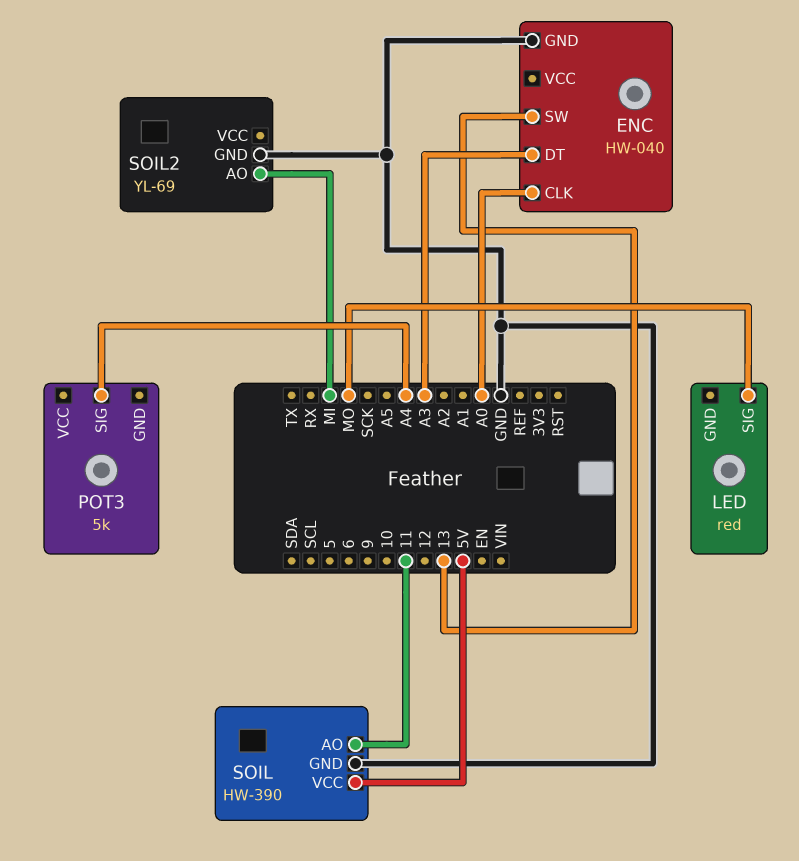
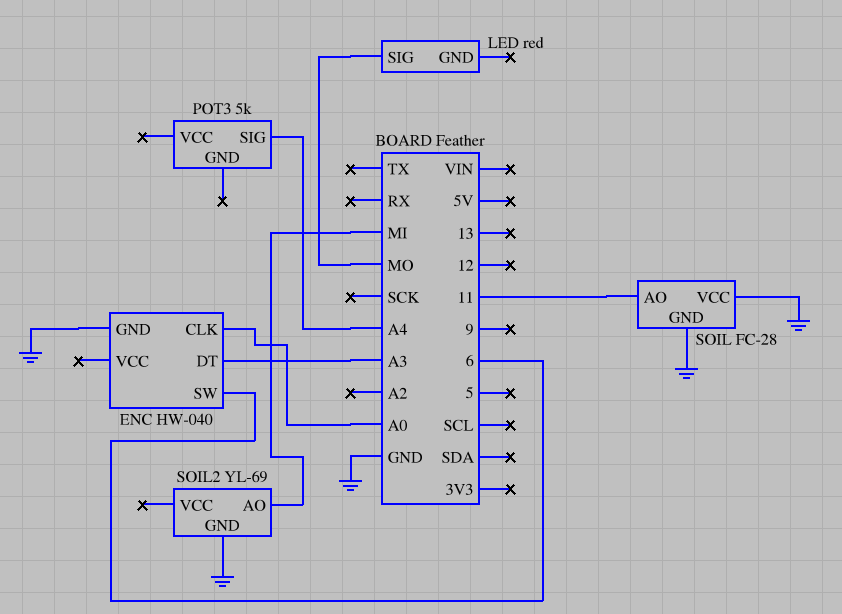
ENC pin SW: 13 -> 6
SOIL: HW-390 -> FC-28
SOIL pin VCC: 5V -> GND

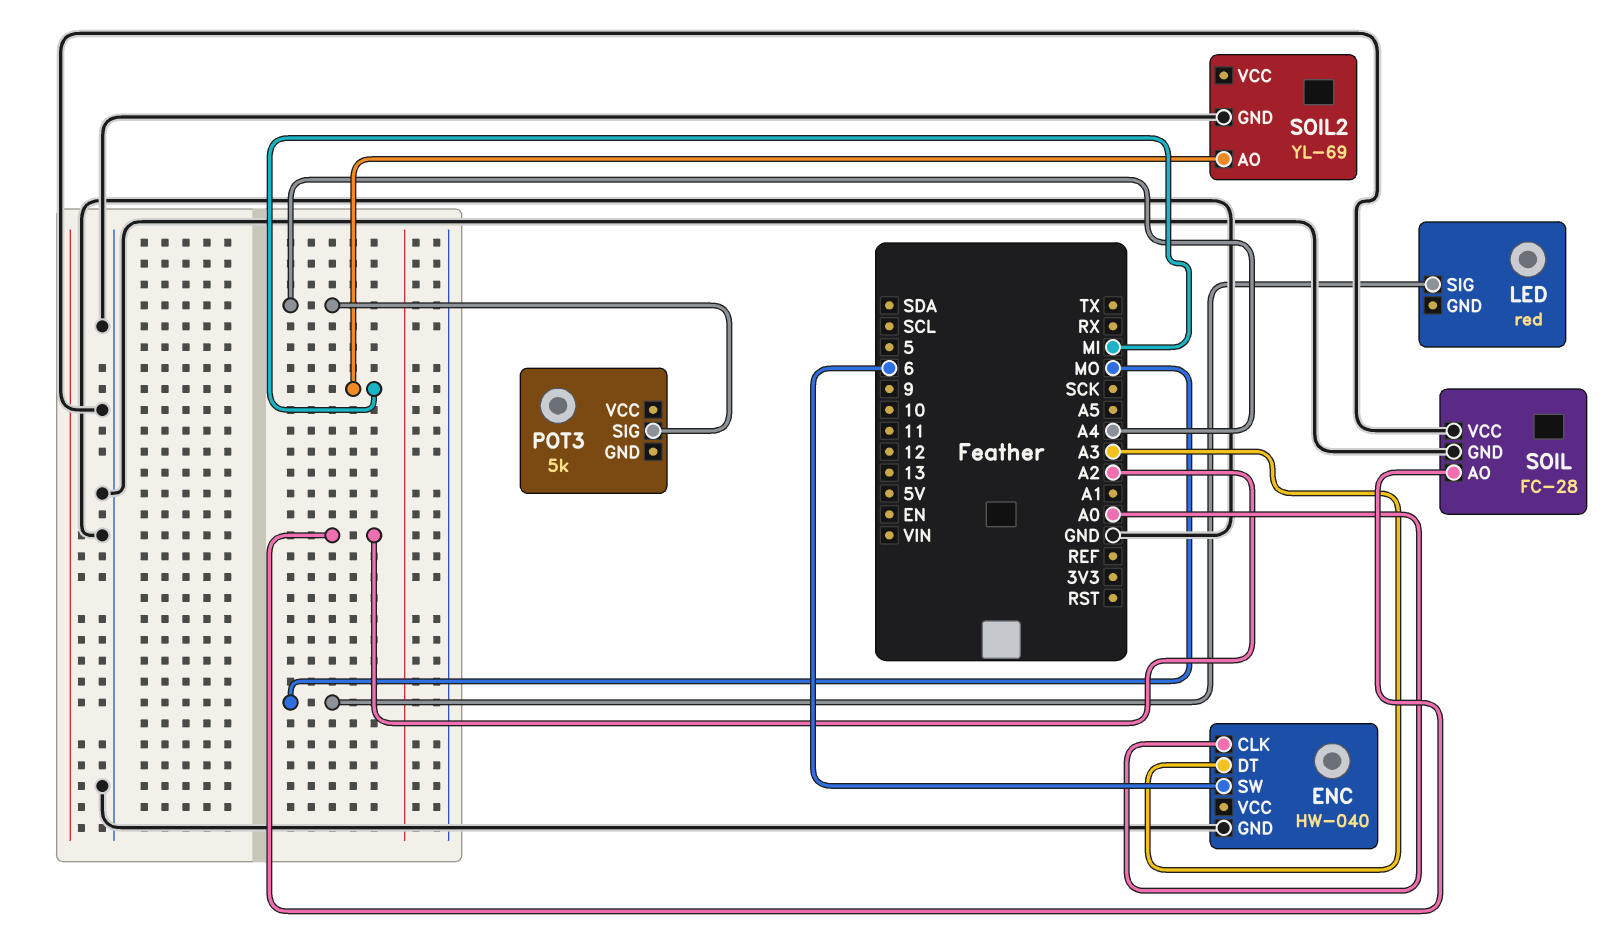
SOIL pin AO: 11 -> A2

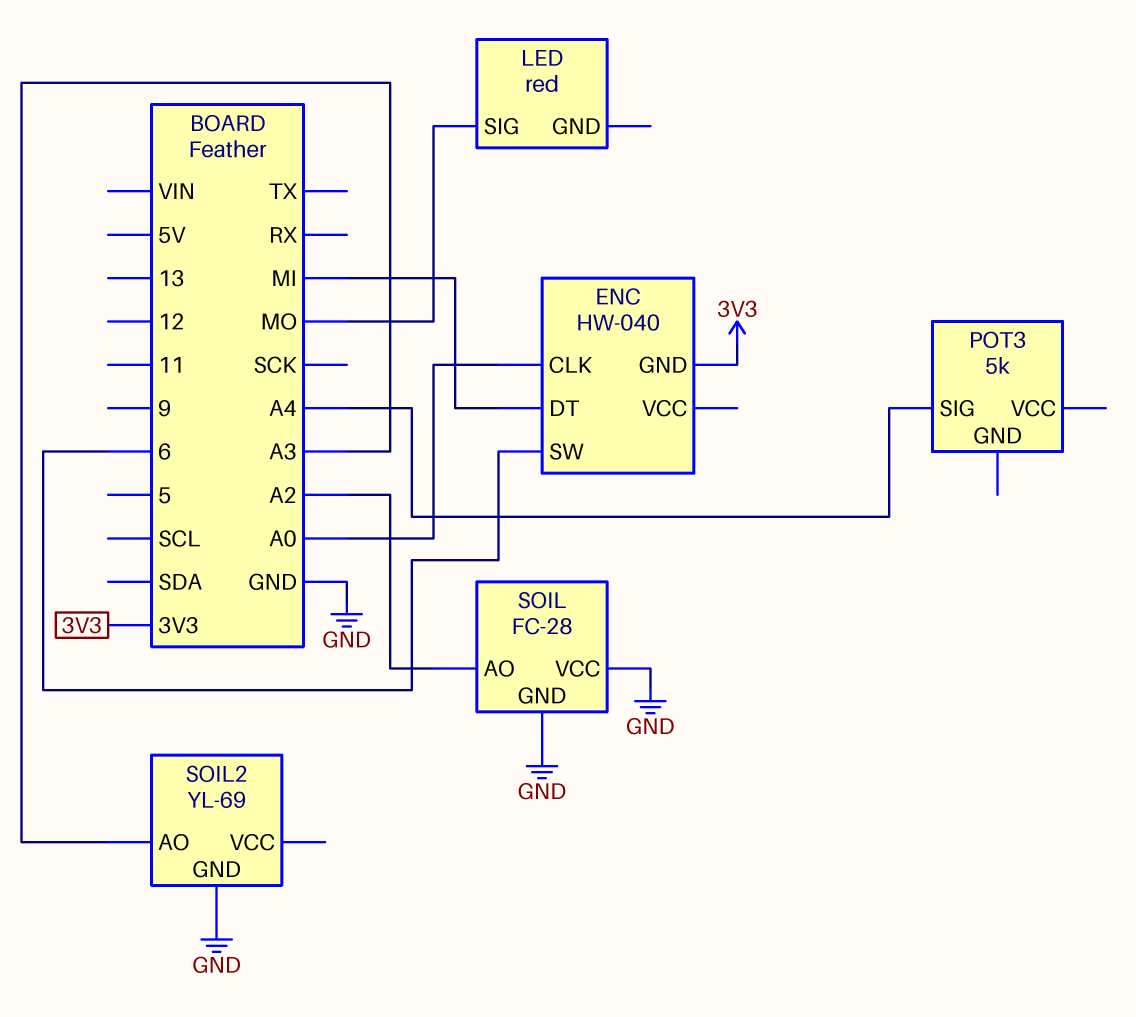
ENC pin DT: A3 -> MI
ENC pin GND: GND -> 3V3
SOIL2 pin AO: MI -> A3

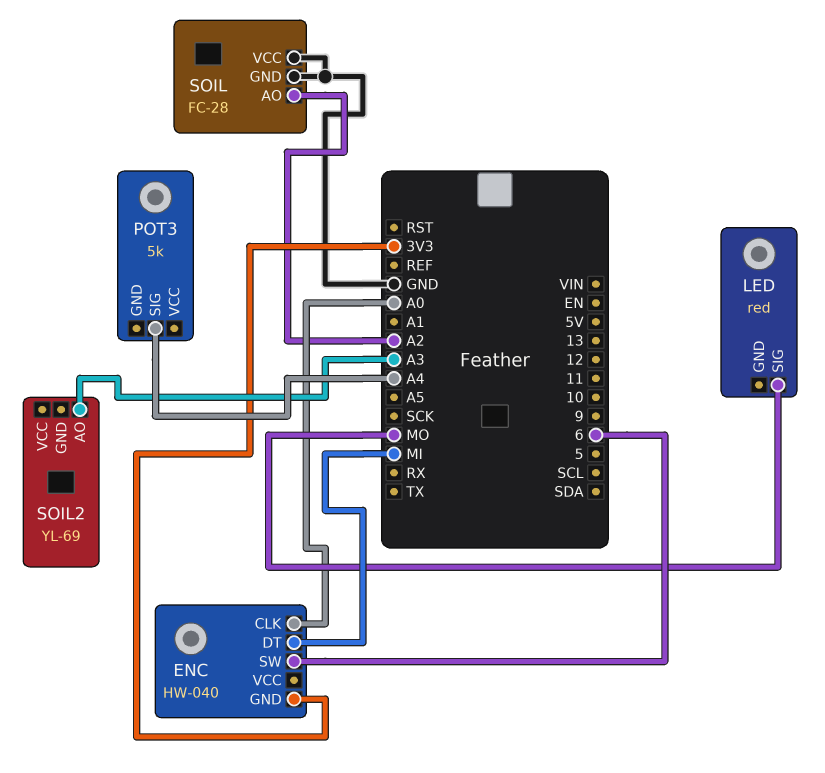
SOIL2 pin GND: GND -> none

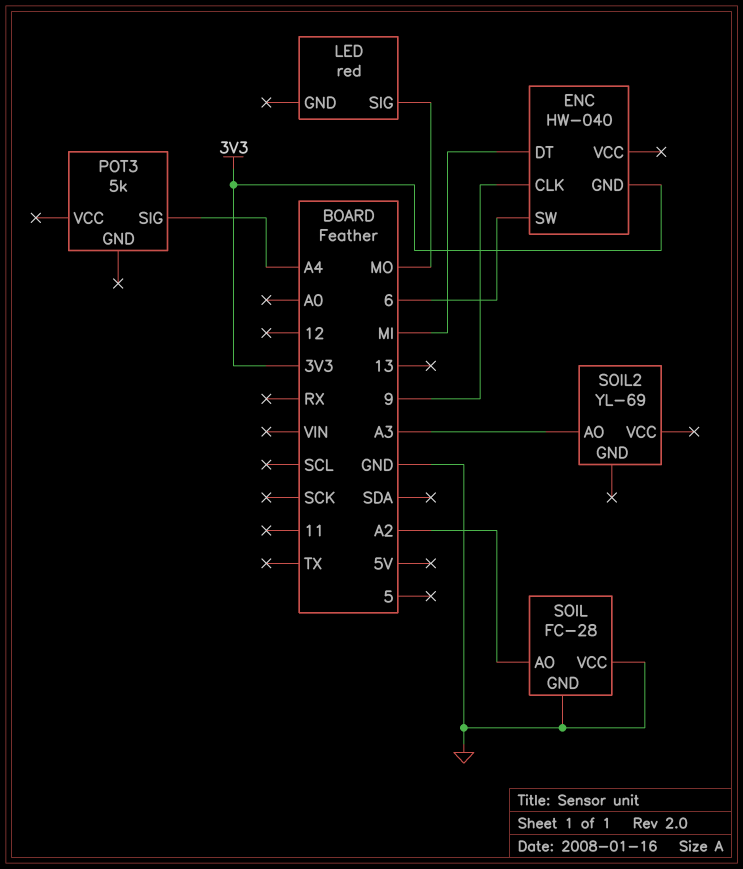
ENC pin CLK: A0 -> 9

